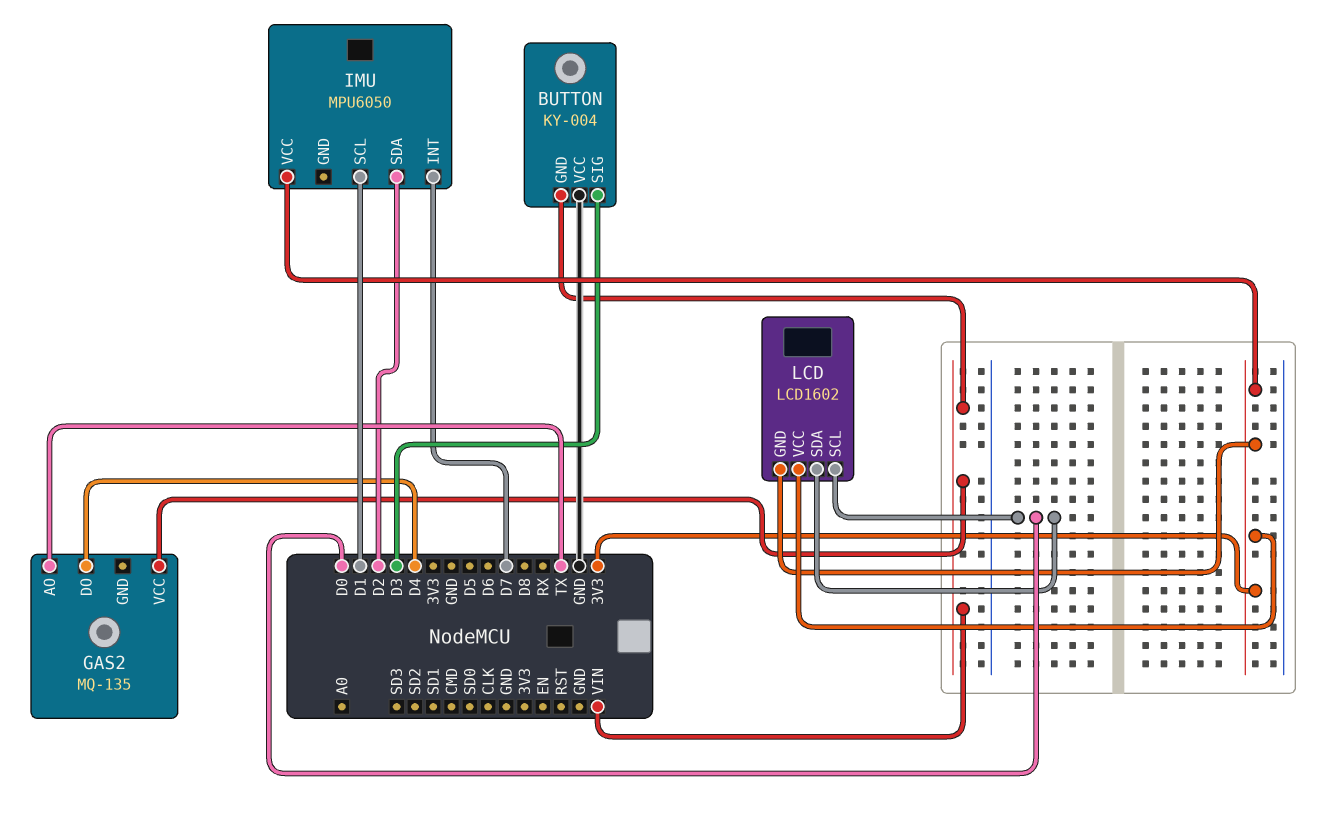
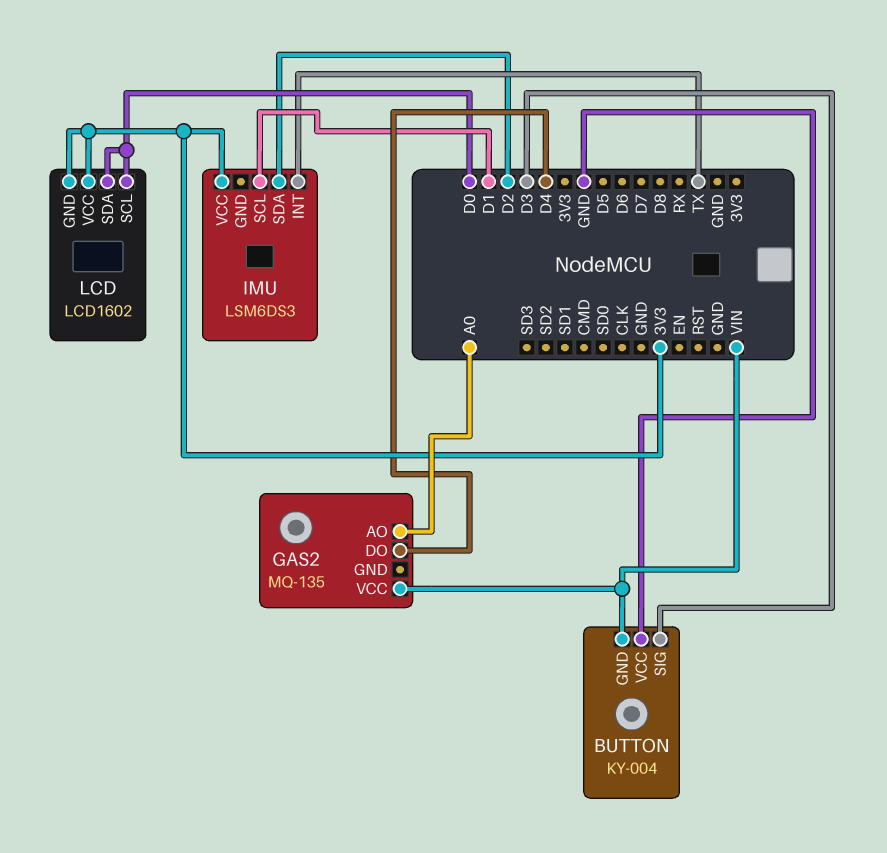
GAS2 pin AO: TX -> A0
IMU: MPU6050 -> LSM6DS3
IMU pin INT: D7 -> TX

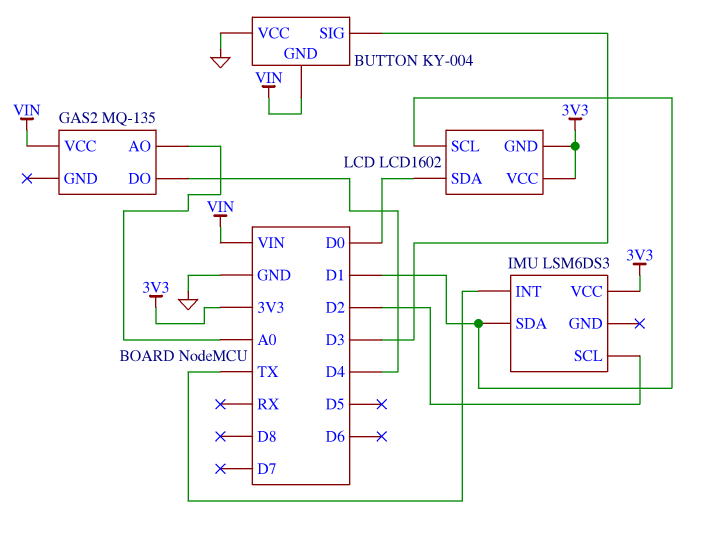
IMU pin SCL: D1 -> D2
IMU pin SDA: D2 -> D1
LCD pin SCL: D0 -> D1

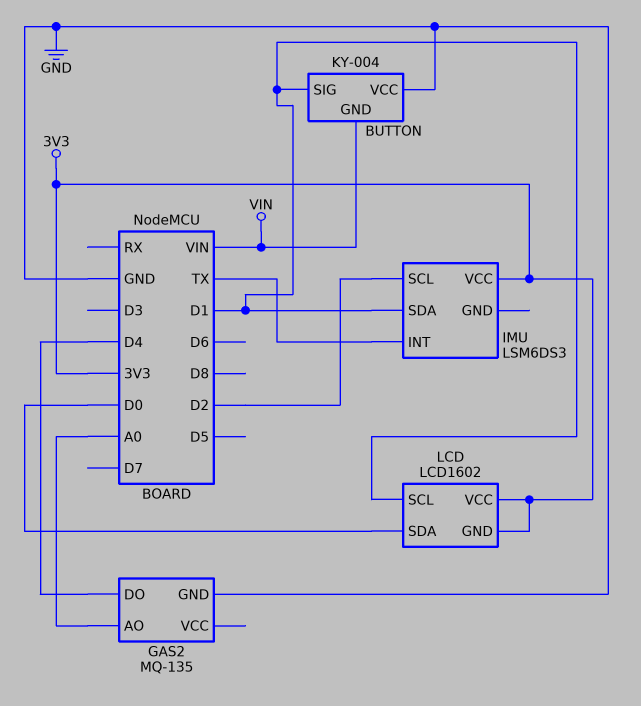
BUTTON pin SIG: D3 -> D1
GAS2 pin GND: none -> GND
GAS2 pin VCC: VIN -> none

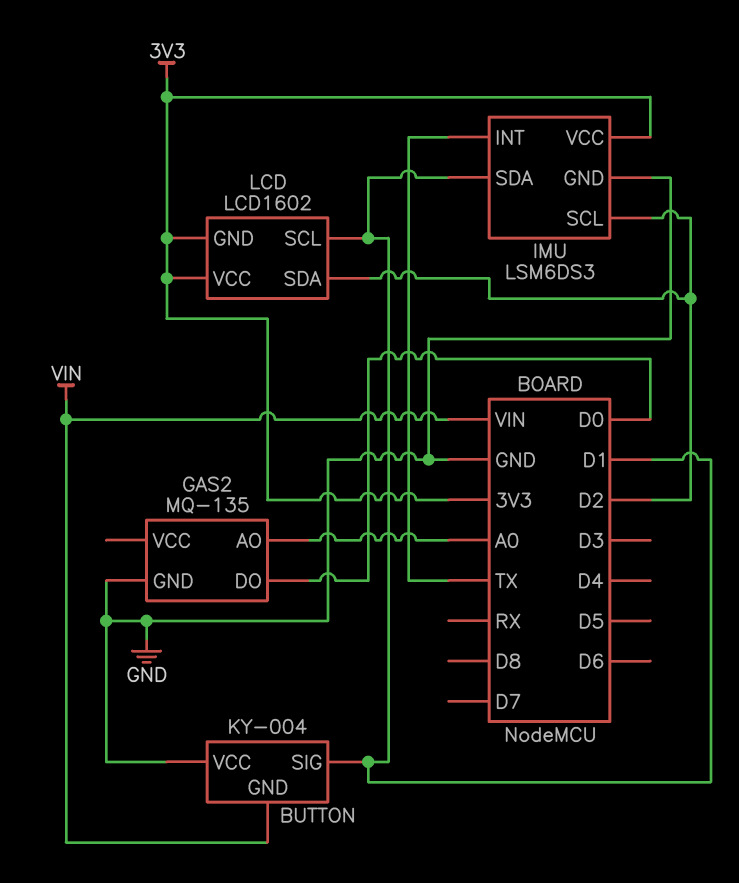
GAS2 pin DO: D4 -> D0
IMU pin GND: none -> GND
LCD pin SDA: D0 -> D2

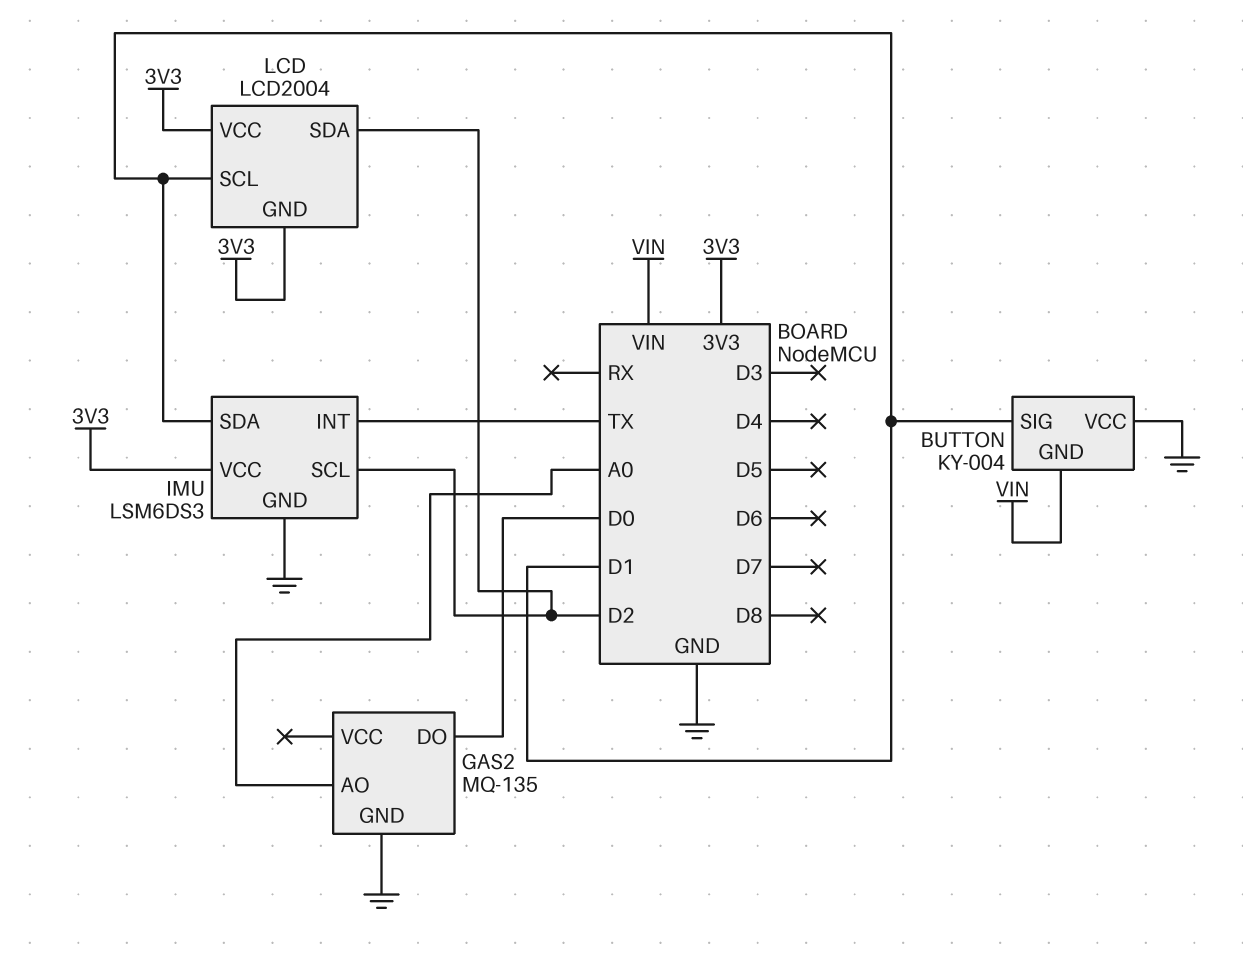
LCD: LCD1602 -> LCD2004

